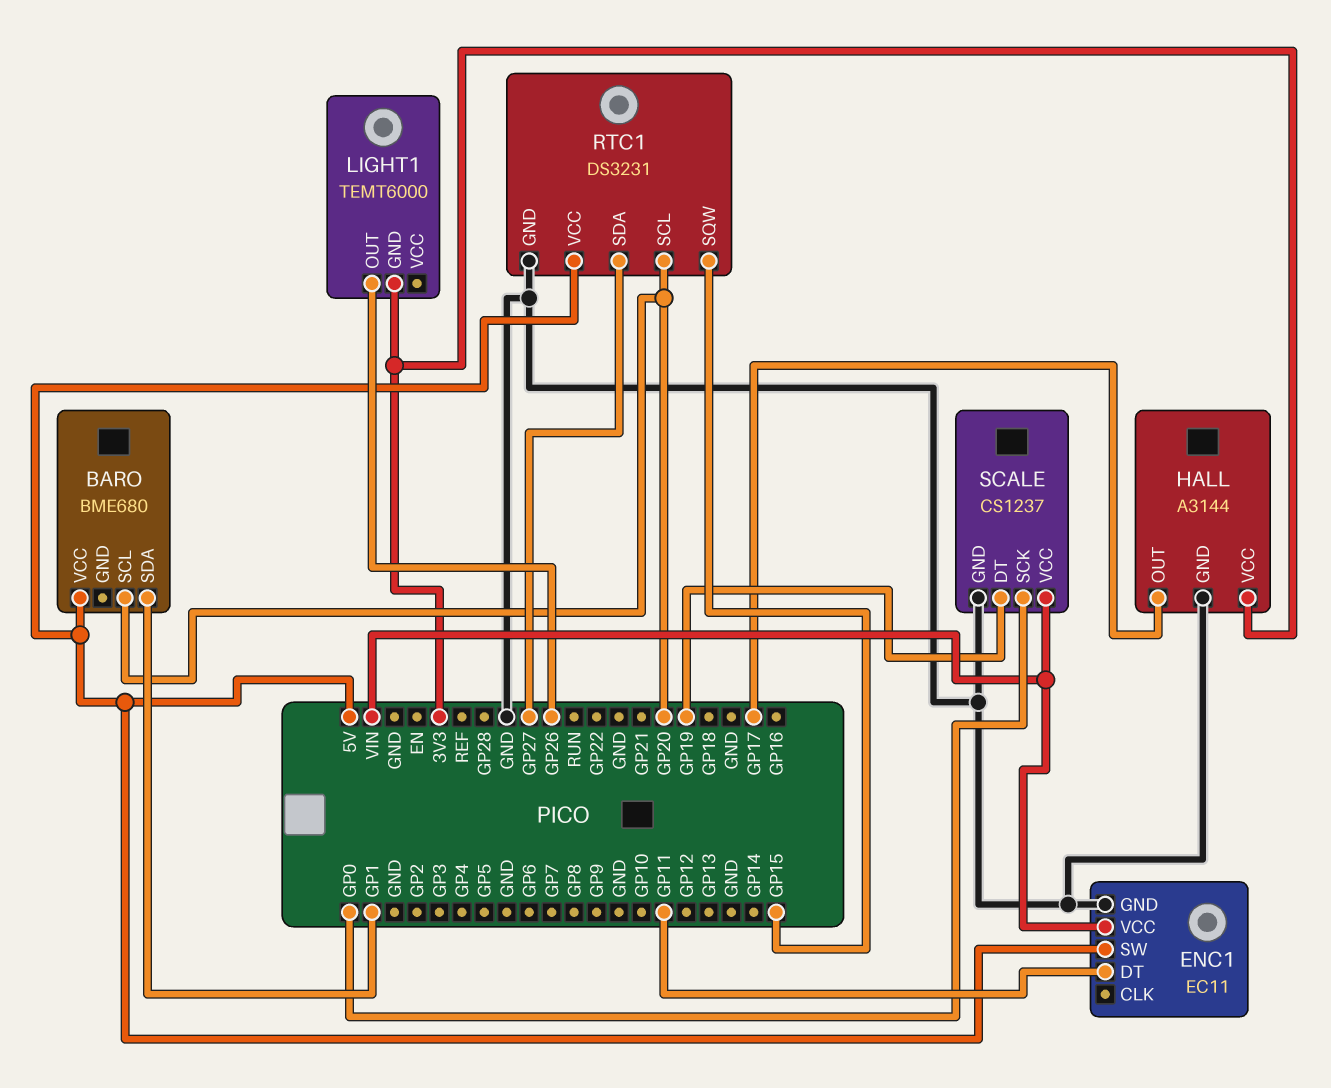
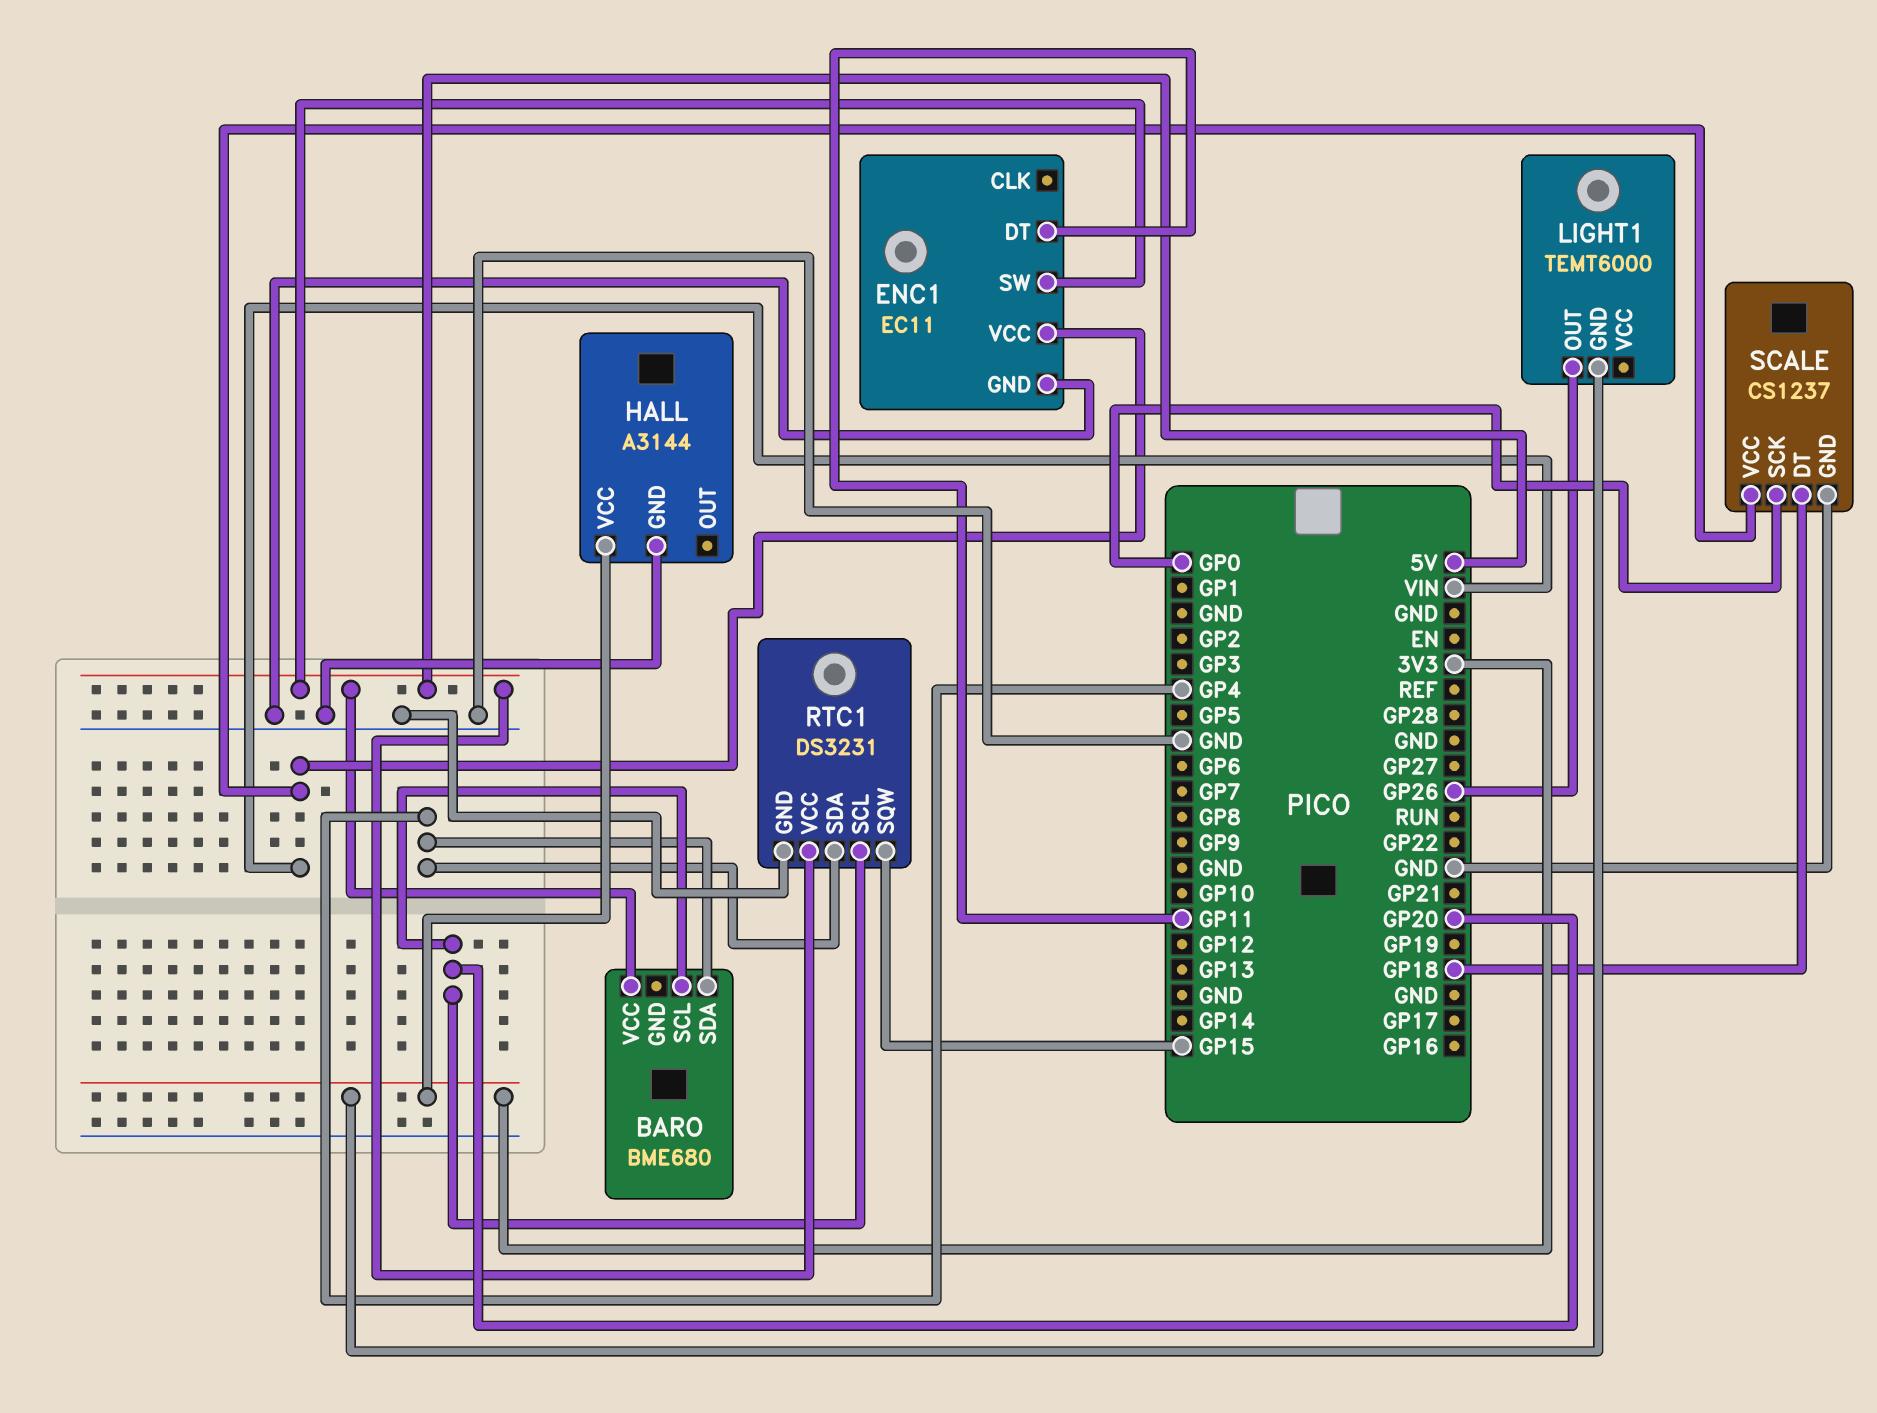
BARO pin SDA: GP1 -> GP4
HALL pin OUT: GP17 -> none
RTC1 pin SDA: GP27 -> GP4
SCALE pin DT: GP19 -> GP18

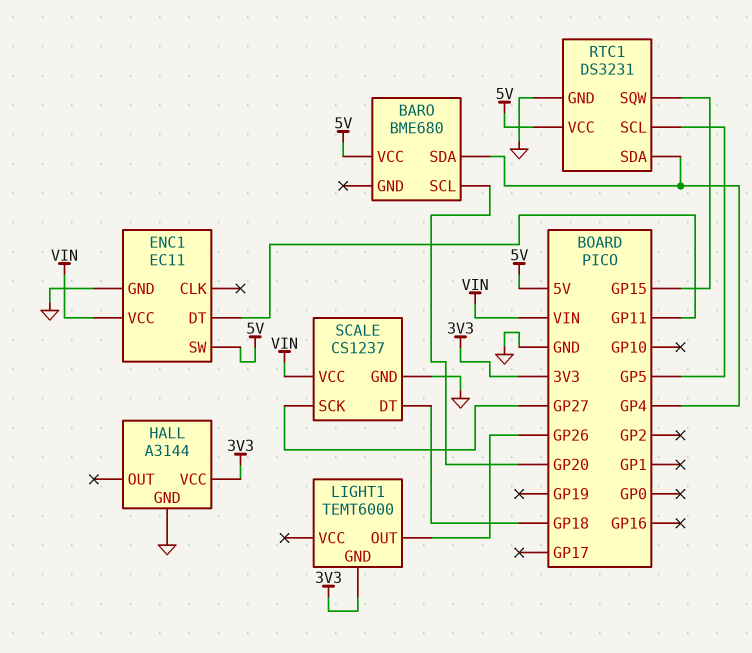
RTC1 pin SCL: GP20 -> GP5
SCALE pin SCK: GP0 -> GP27

